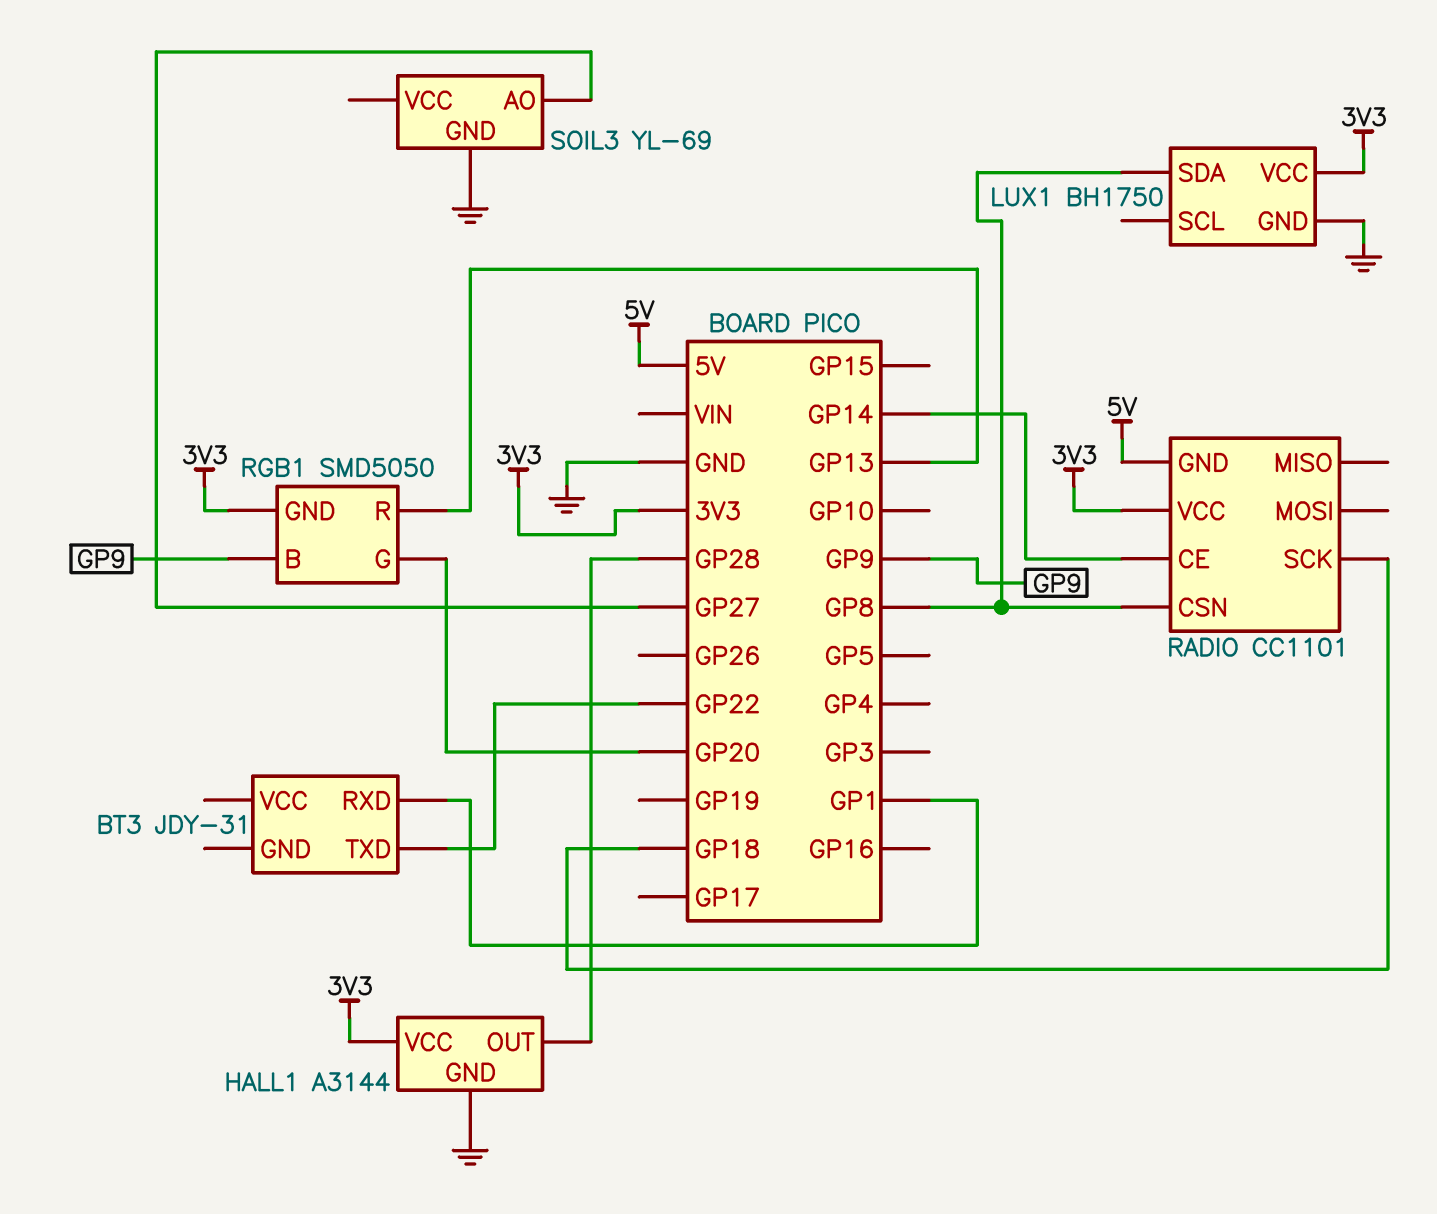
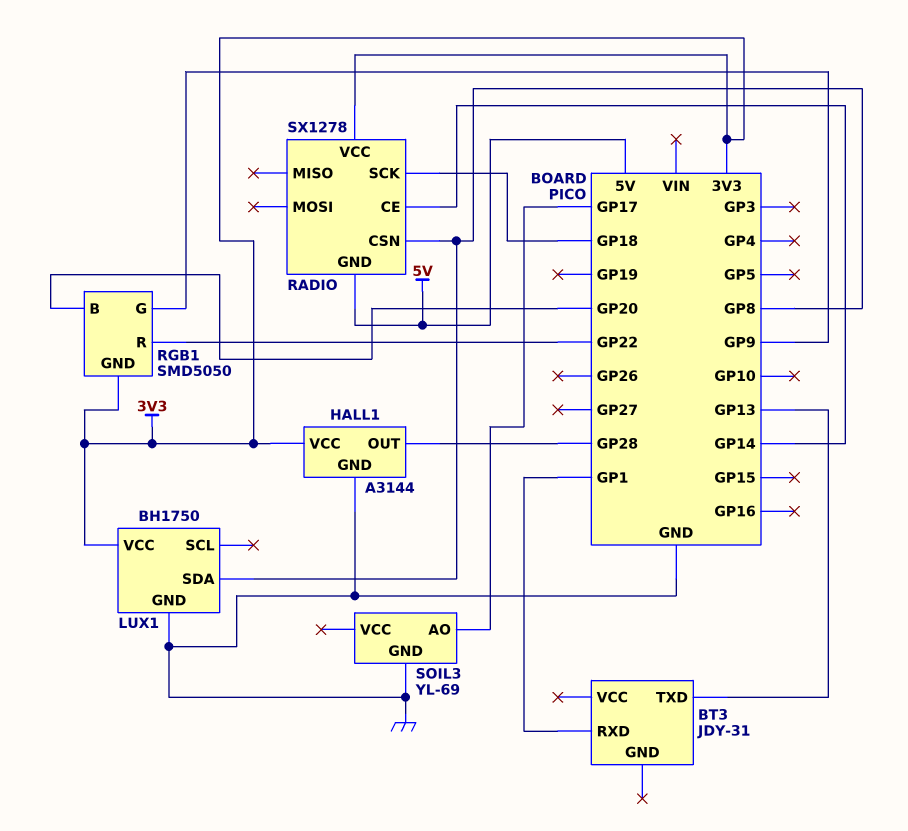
BT3 pin TXD: GP22 -> GP13
RADIO: CC1101 -> SX1278
RGB1 pin B: GP9 -> GP20
RGB1 pin G: GP20 -> GP9
RGB1 pin R: GP13 -> GP22
SOIL3 pin AO: GP27 -> GP17

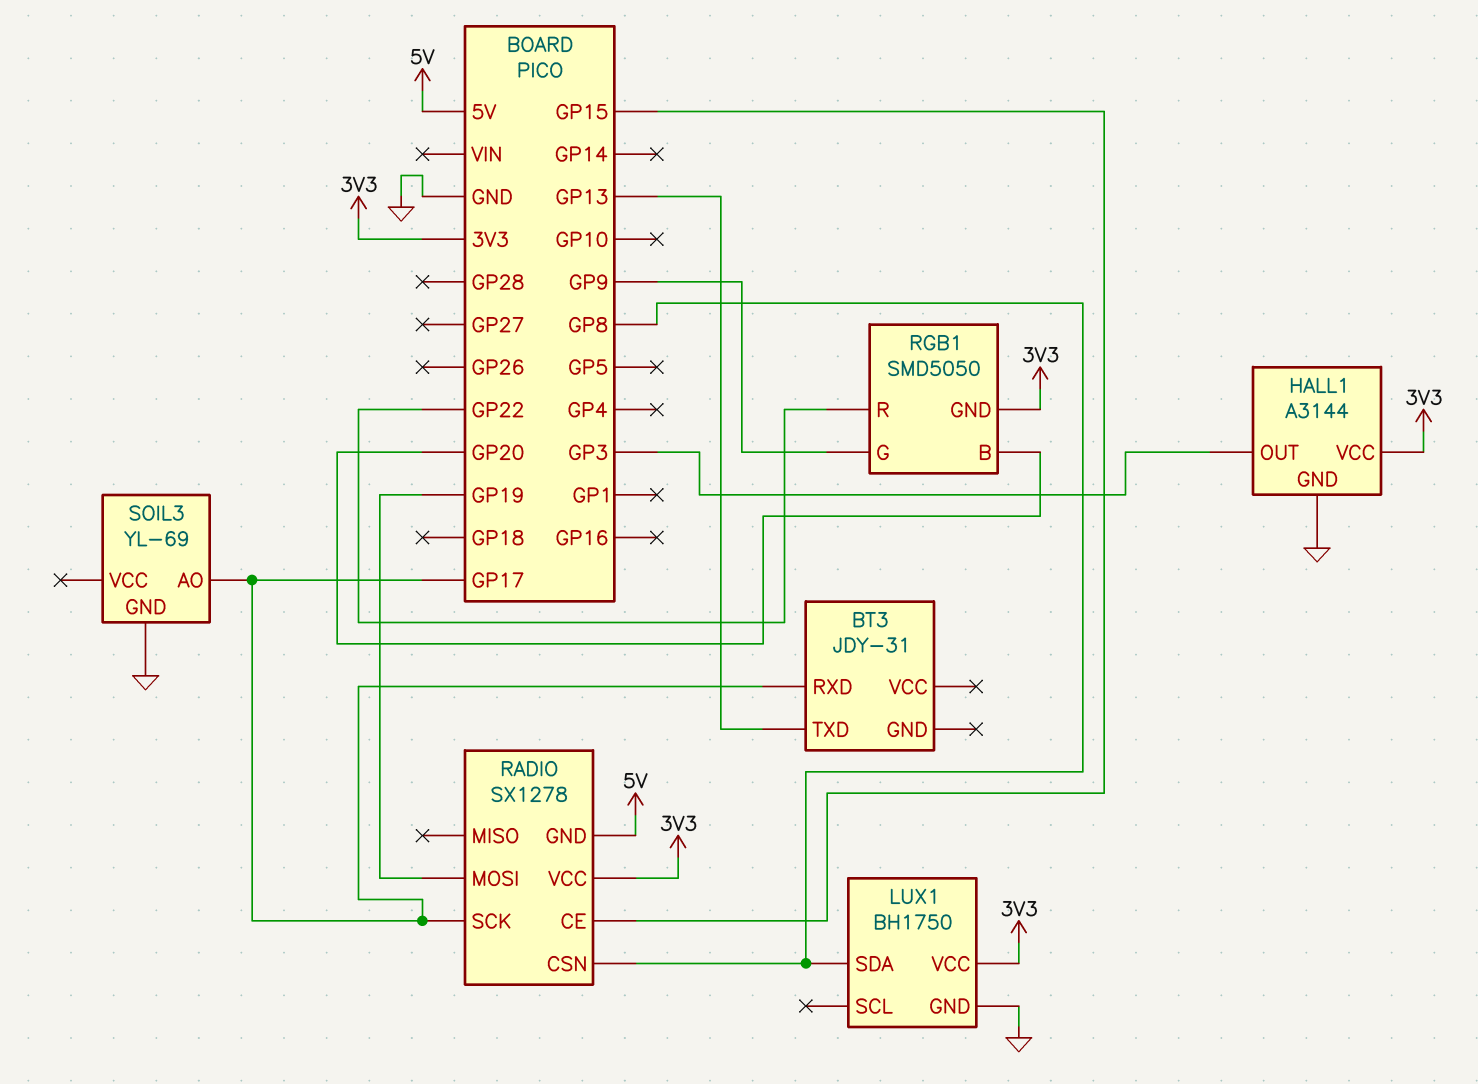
BT3 pin RXD: GP1 -> GP17
HALL1 pin OUT: GP28 -> GP3
RADIO pin CE: GP14 -> GP15
RADIO pin MOSI: none -> GP19
RADIO pin SCK: GP18 -> GP17

